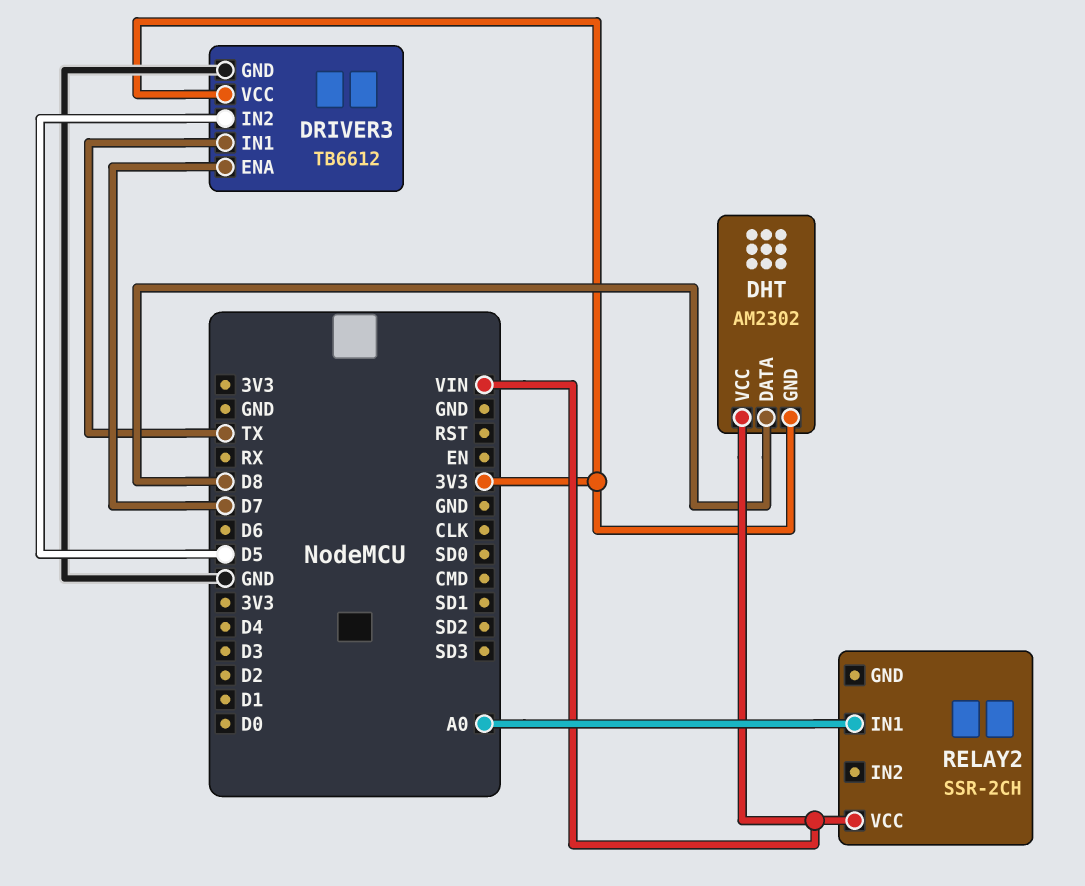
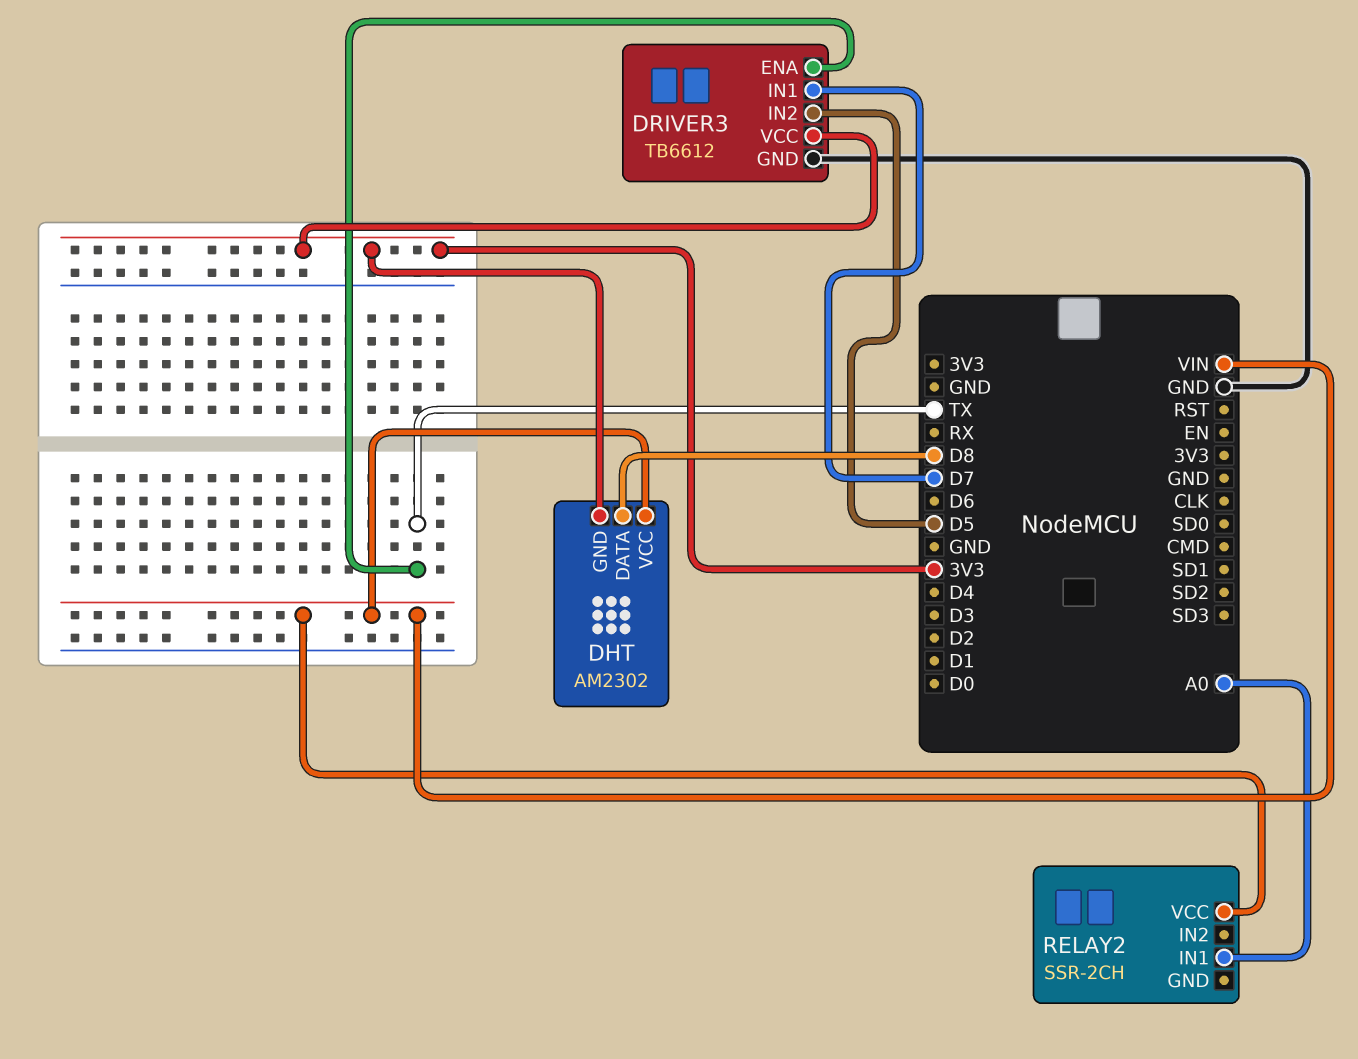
DRIVER3 pin ENA: D7 -> TX
DRIVER3 pin IN1: TX -> D7

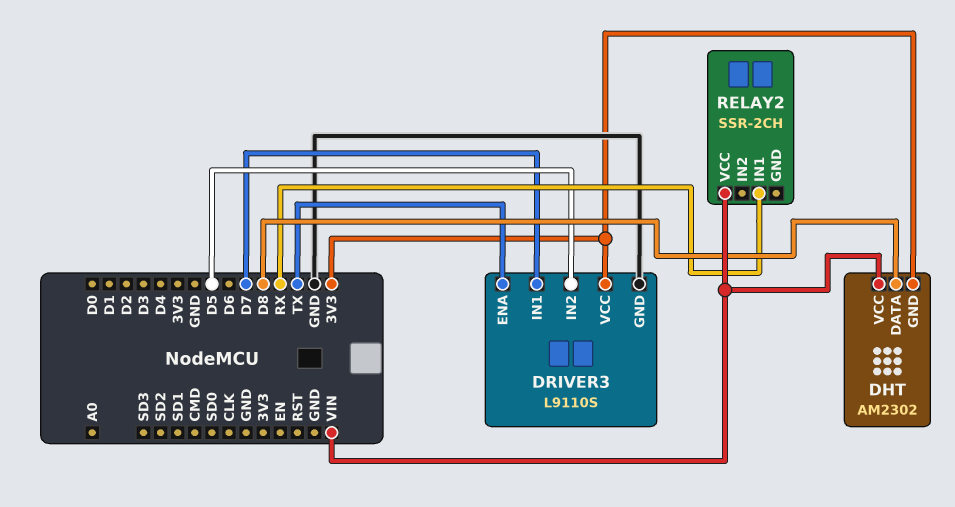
DRIVER3: TB6612 -> L9110S
RELAY2 pin IN1: A0 -> RX

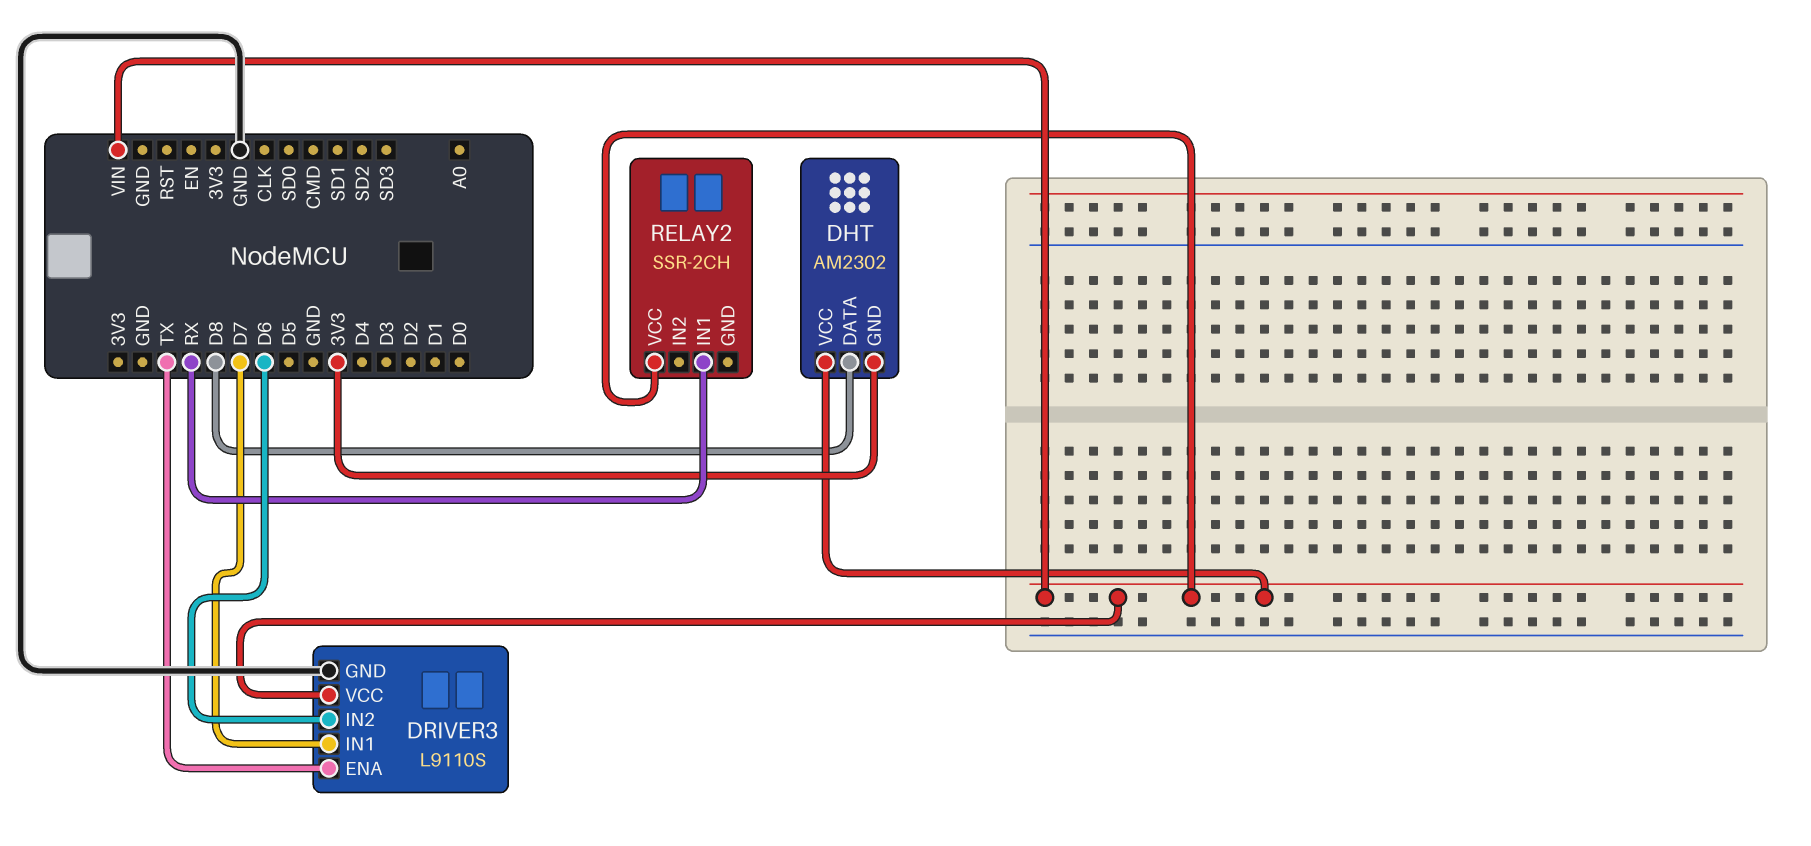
DRIVER3 pin IN2: D5 -> D6
DRIVER3 pin VCC: 3V3 -> VIN

